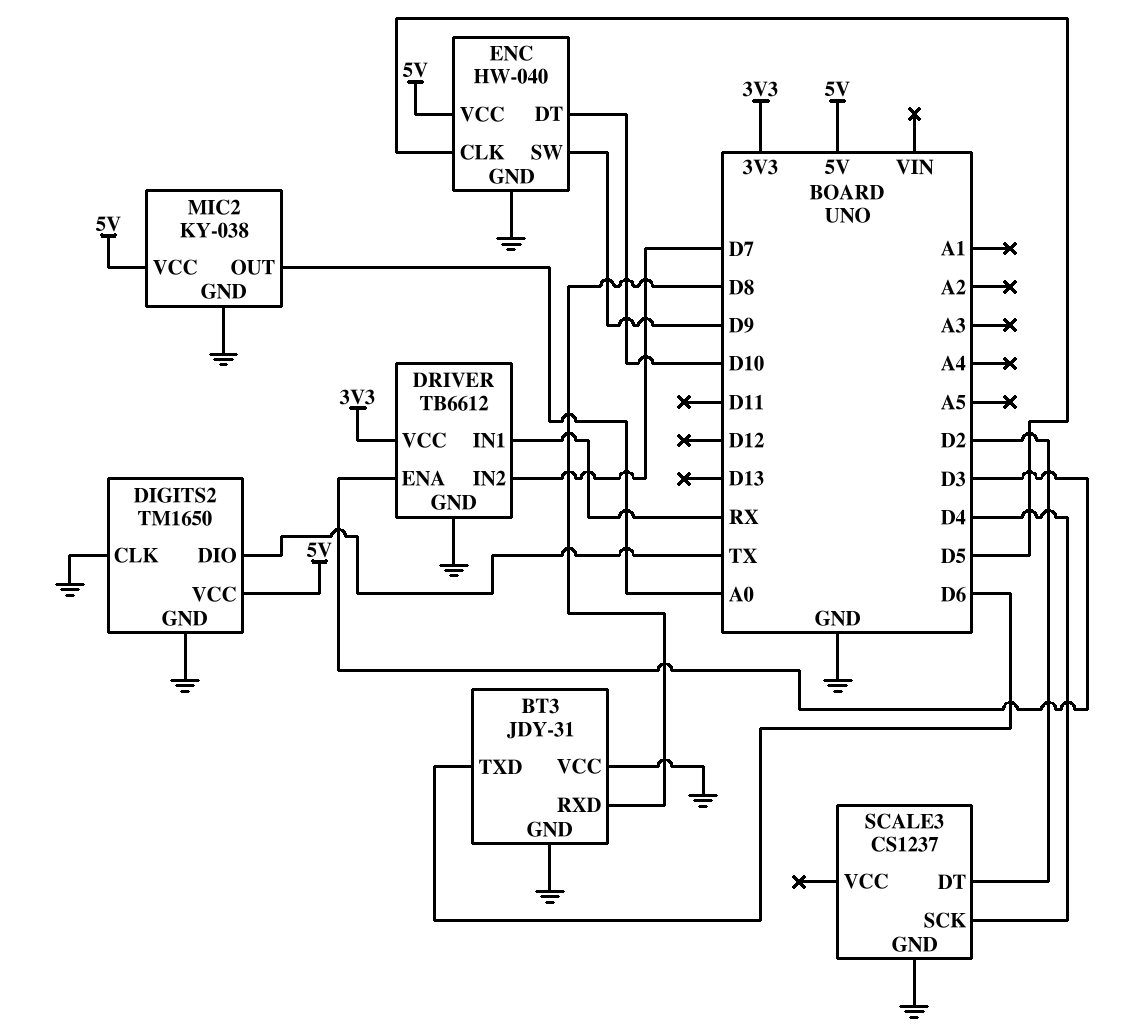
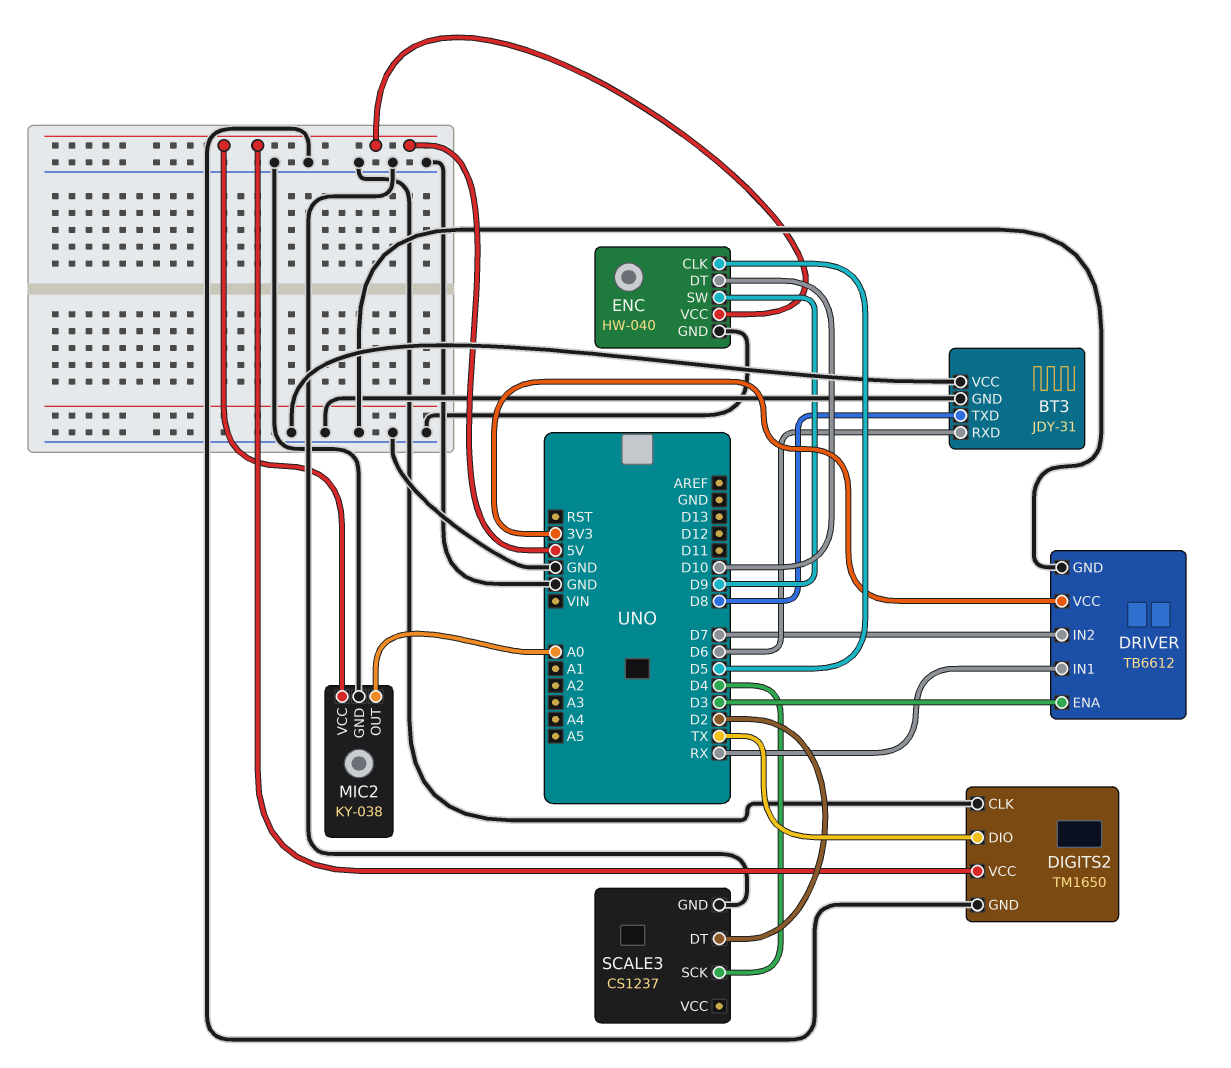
BT3 pin RXD: D8 -> D6
BT3 pin TXD: D6 -> D8

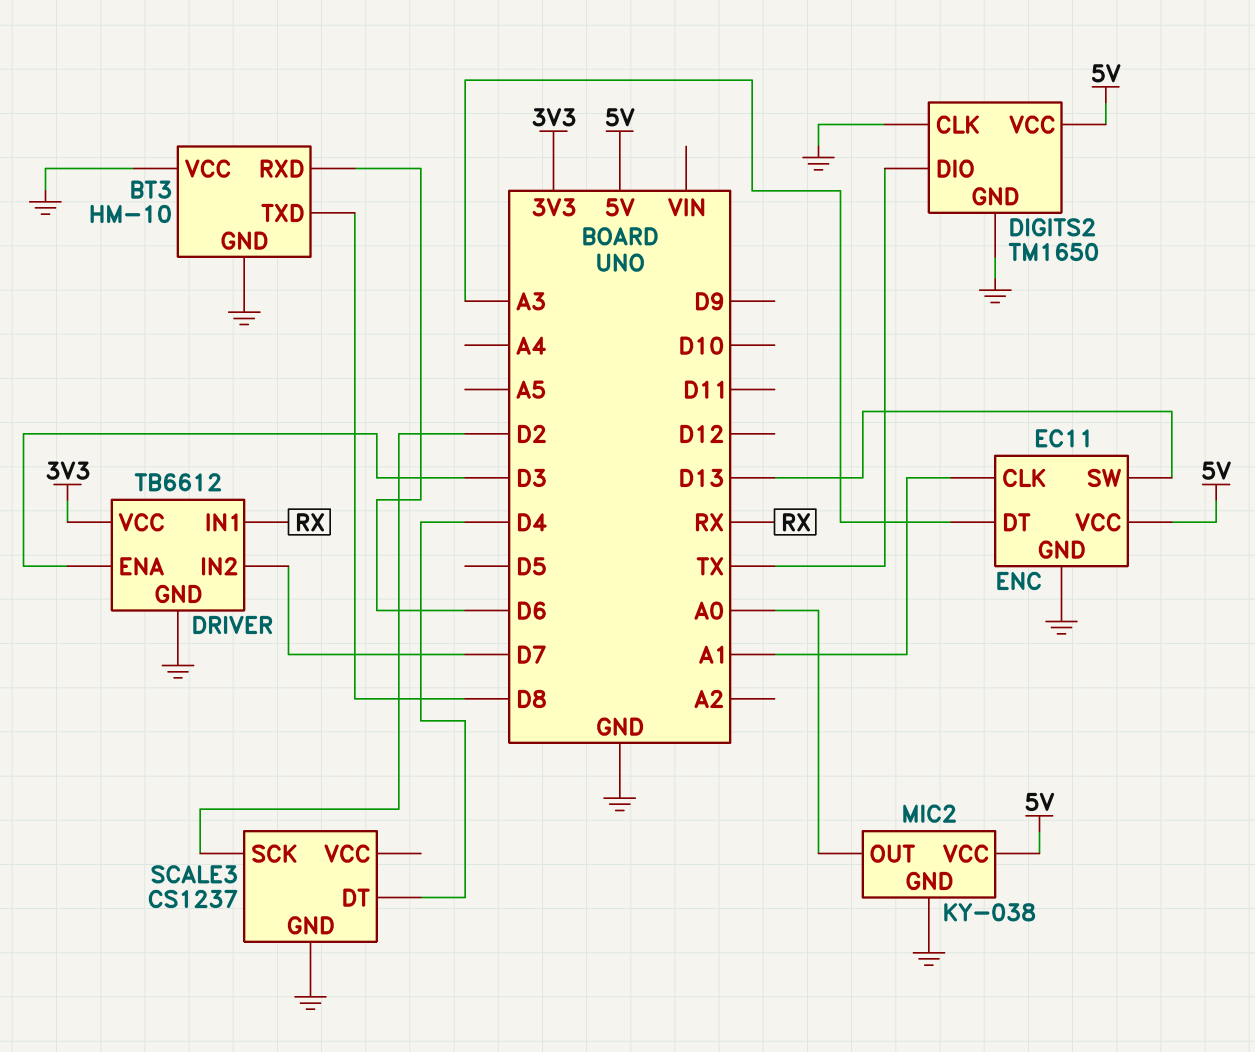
BT3: JDY-31 -> HM-10
ENC: HW-040 -> EC11
ENC pin CLK: D5 -> A1
ENC pin DT: D10 -> A3
ENC pin SW: D9 -> D13
SCALE3 pin DT: D2 -> D4
SCALE3 pin SCK: D4 -> D2

